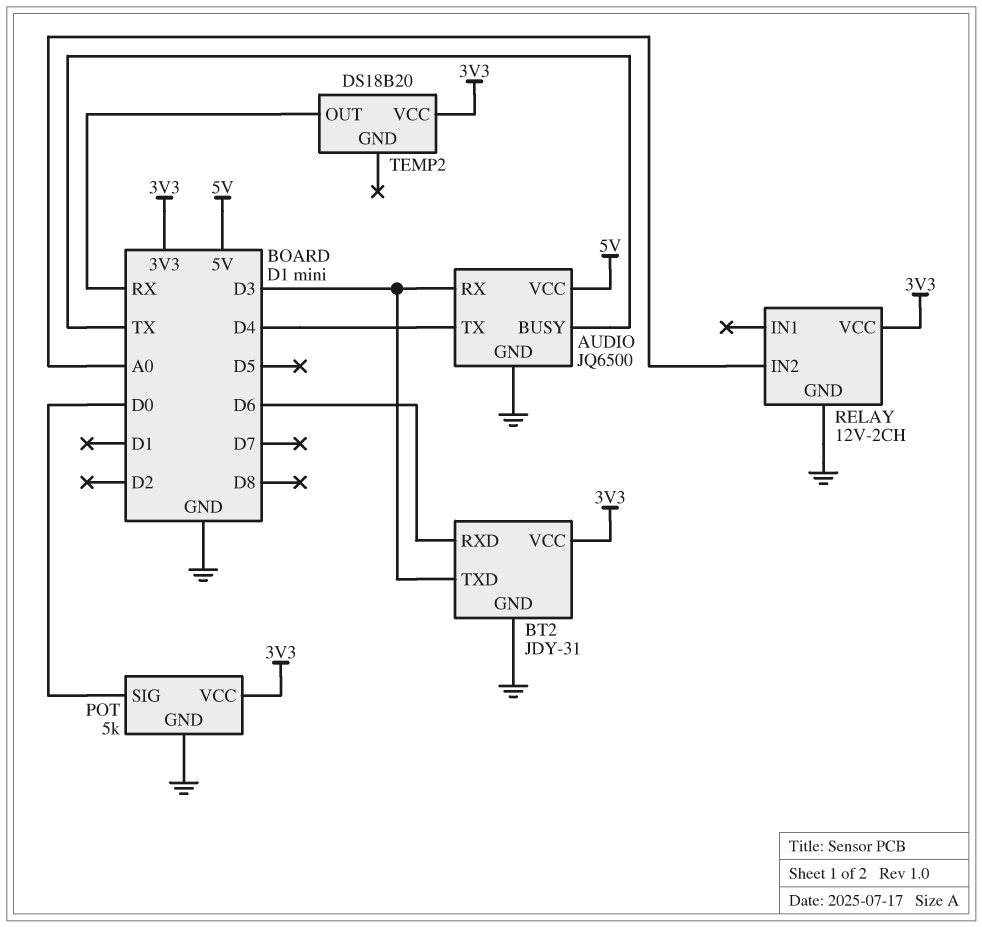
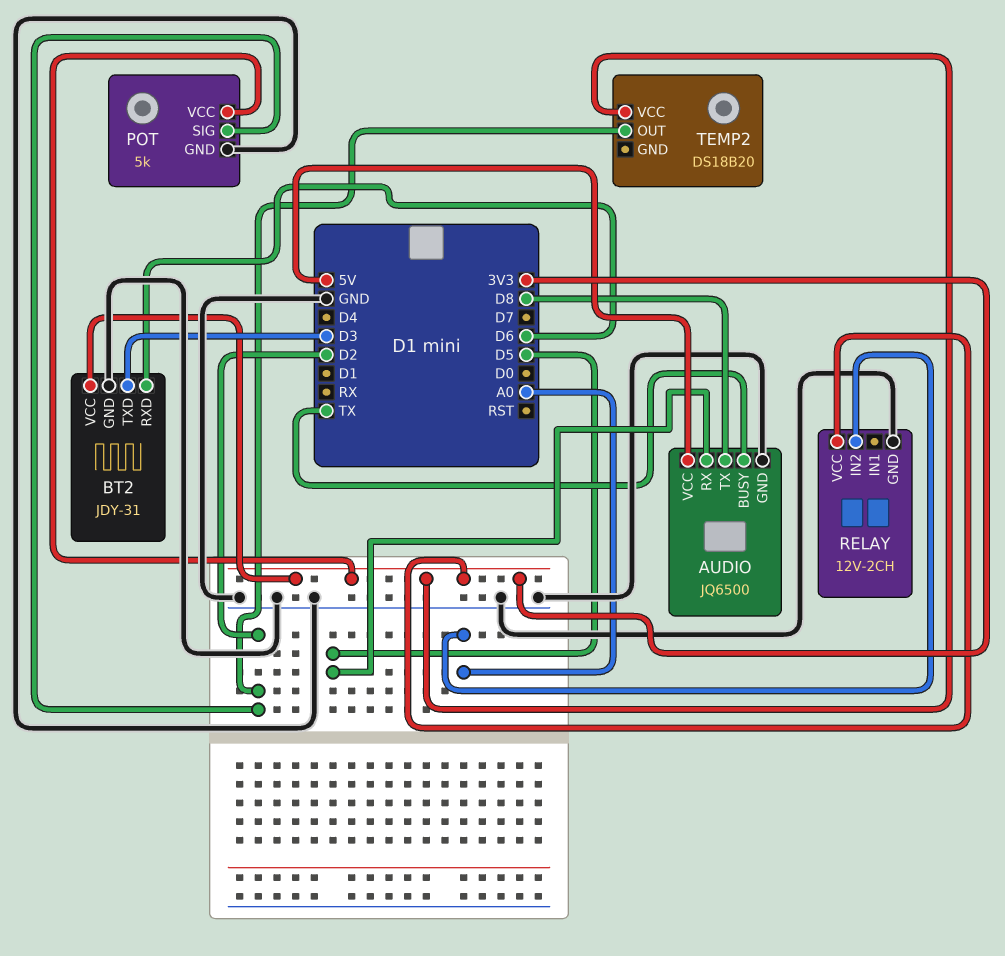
AUDIO pin RX: D3 -> D5
AUDIO pin TX: D4 -> D8
POT pin SIG: D0 -> D2
TEMP2 pin OUT: RX -> D2

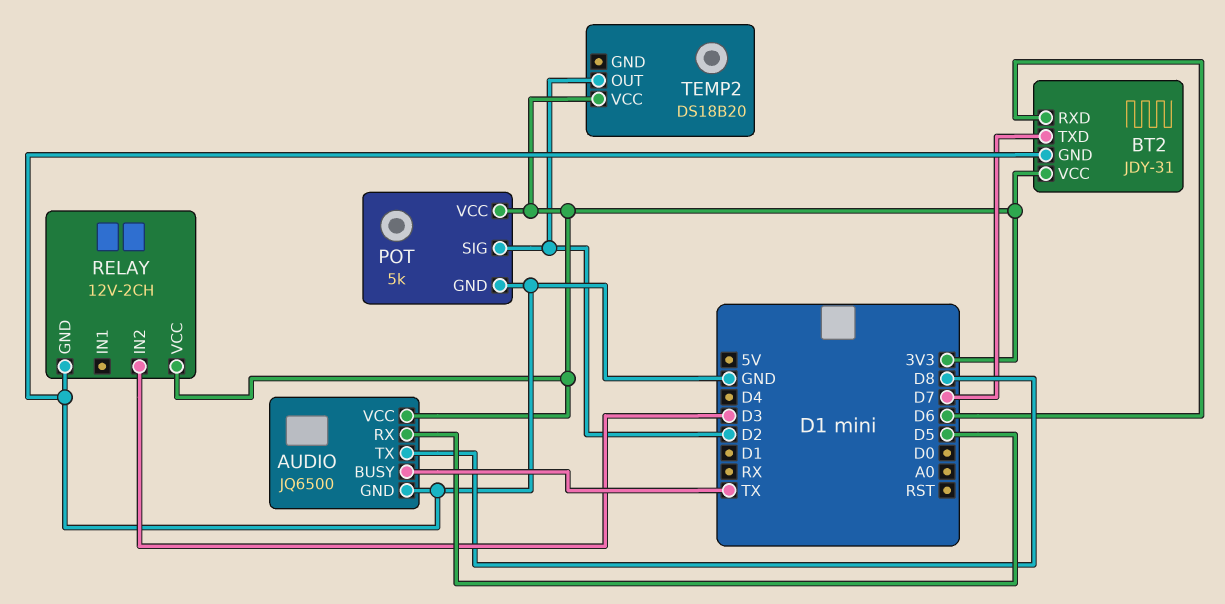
AUDIO pin VCC: 5V -> 3V3
BT2 pin TXD: D3 -> D7
RELAY pin IN2: A0 -> D3

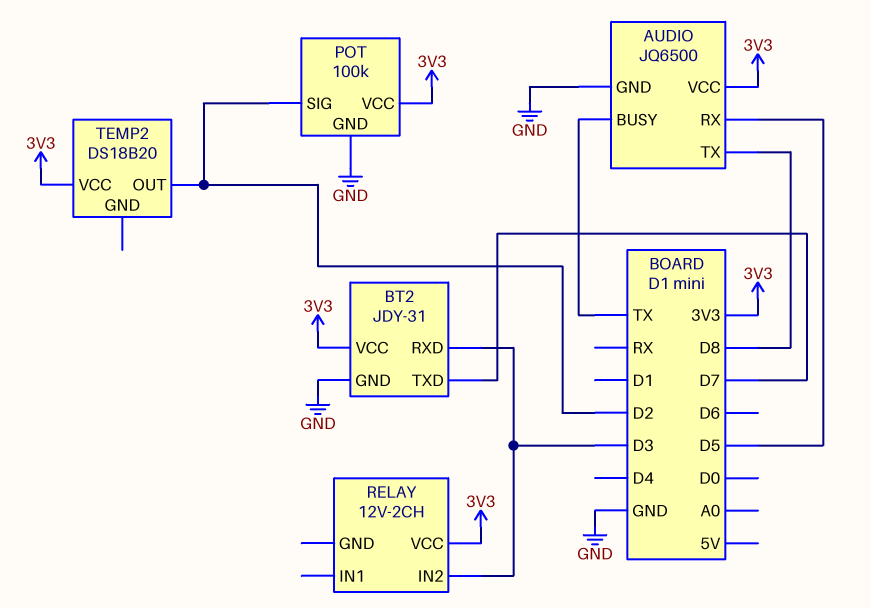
BT2 pin RXD: D6 -> D3
POT: 5k -> 100k
RELAY pin GND: GND -> none

